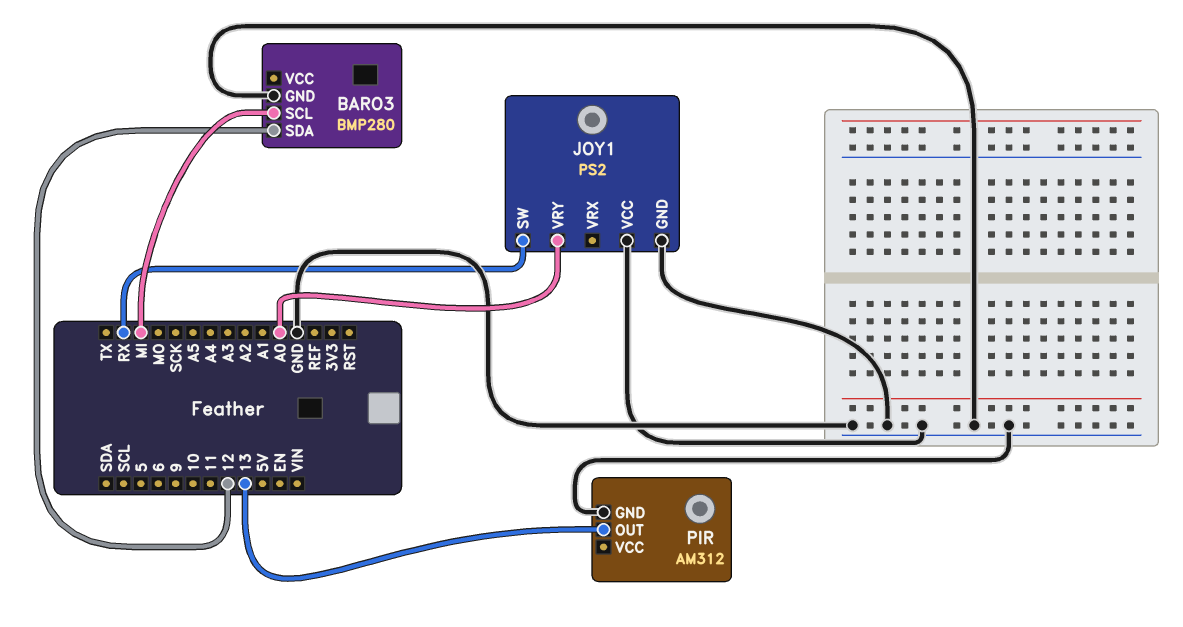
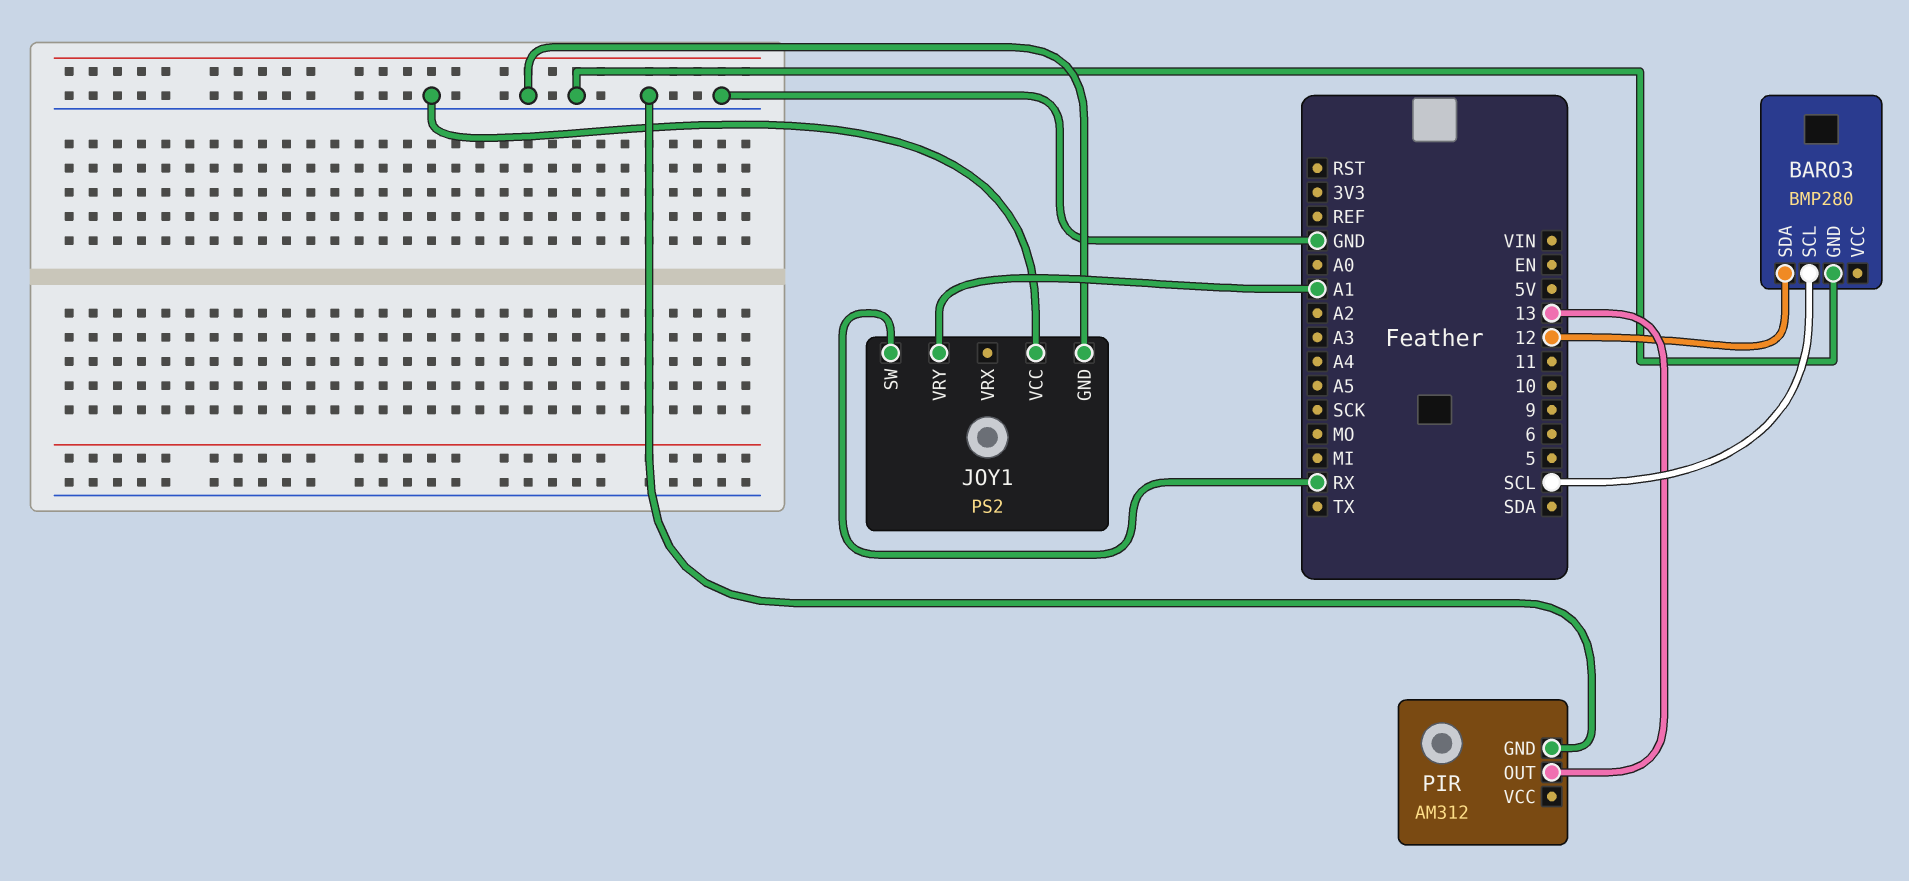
BARO3 pin SCL: MI -> SCL
JOY1 pin VRY: A0 -> A1

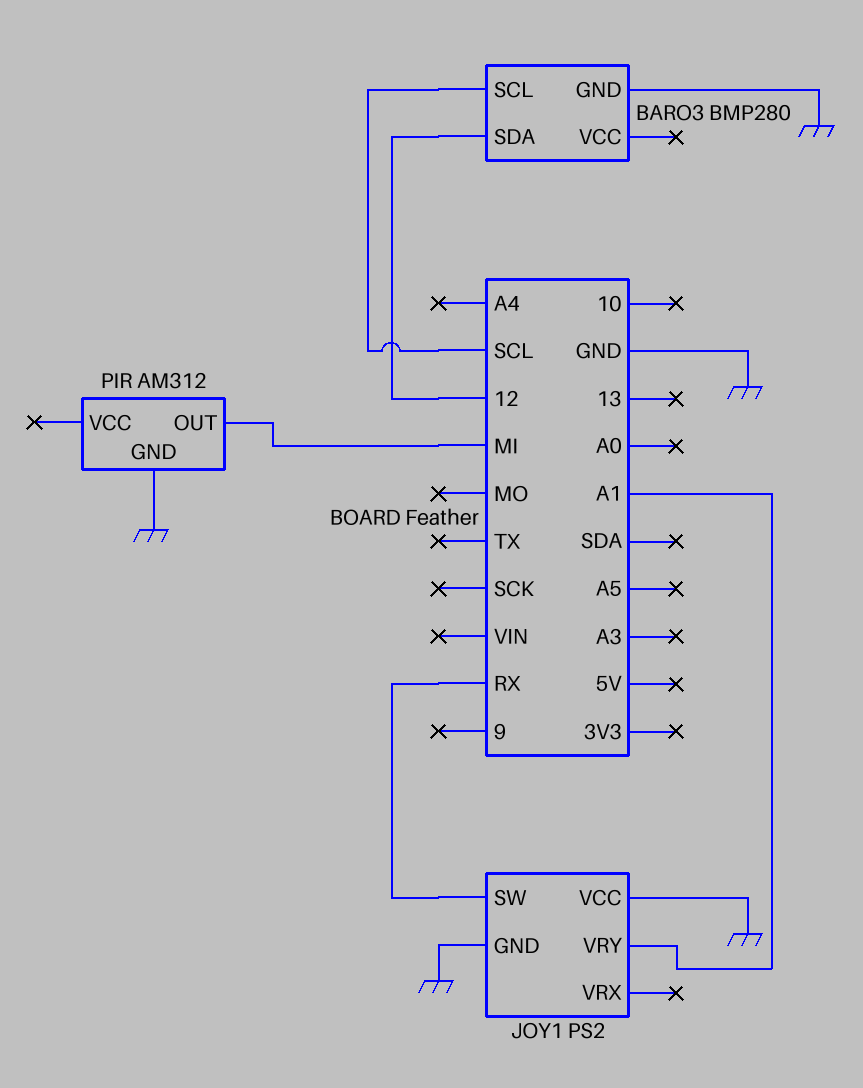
PIR pin OUT: 13 -> MI

